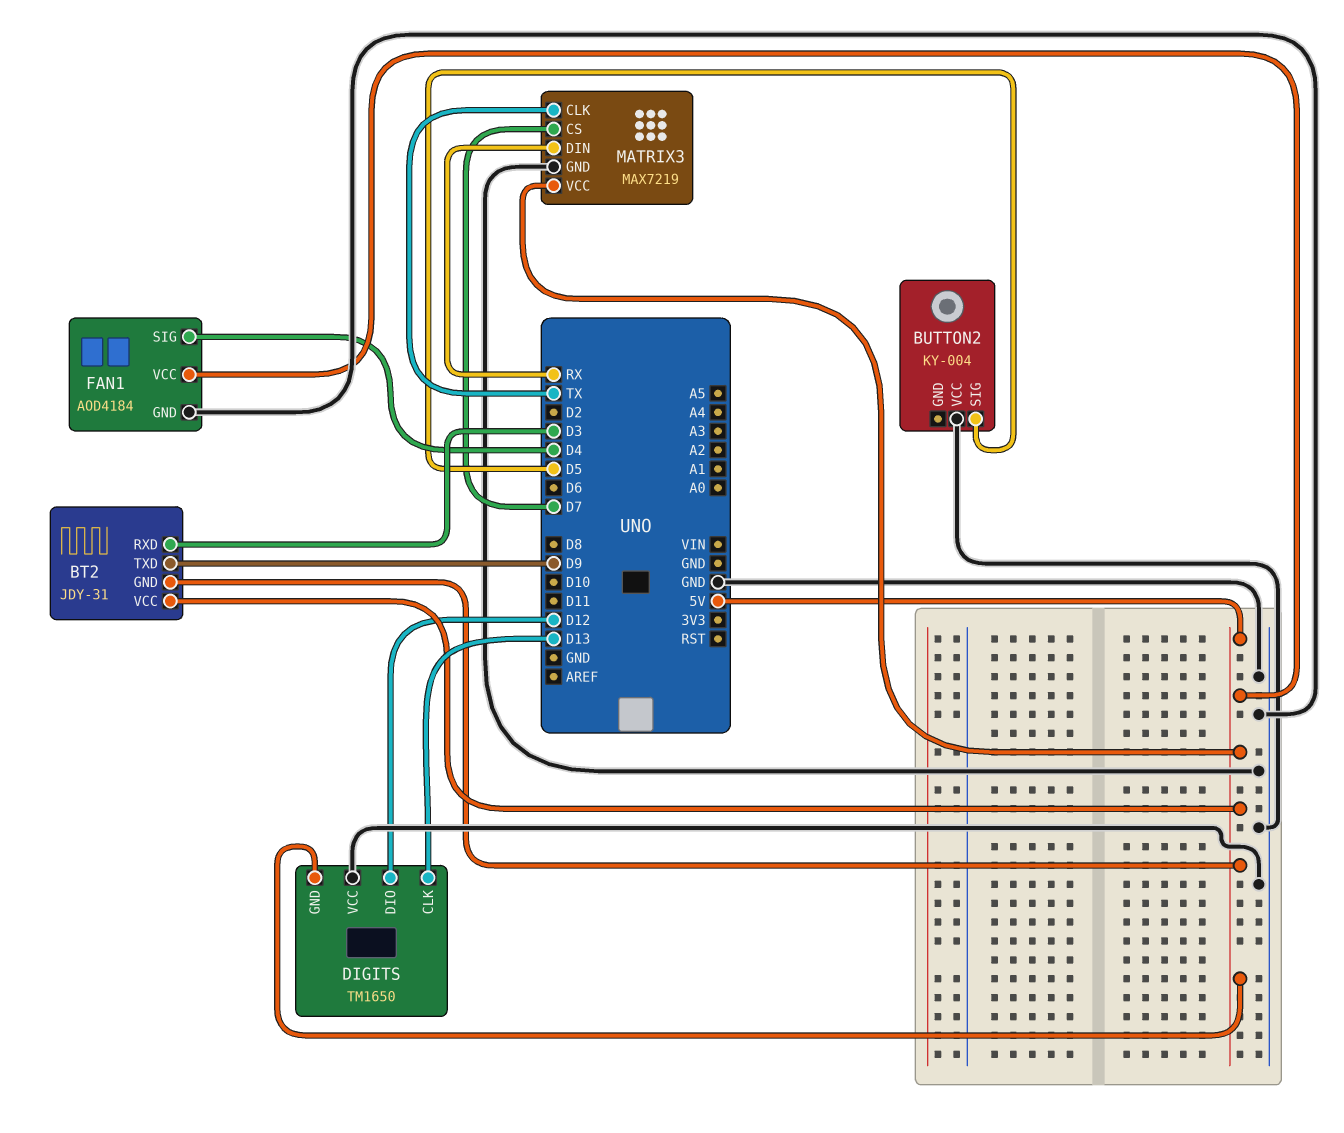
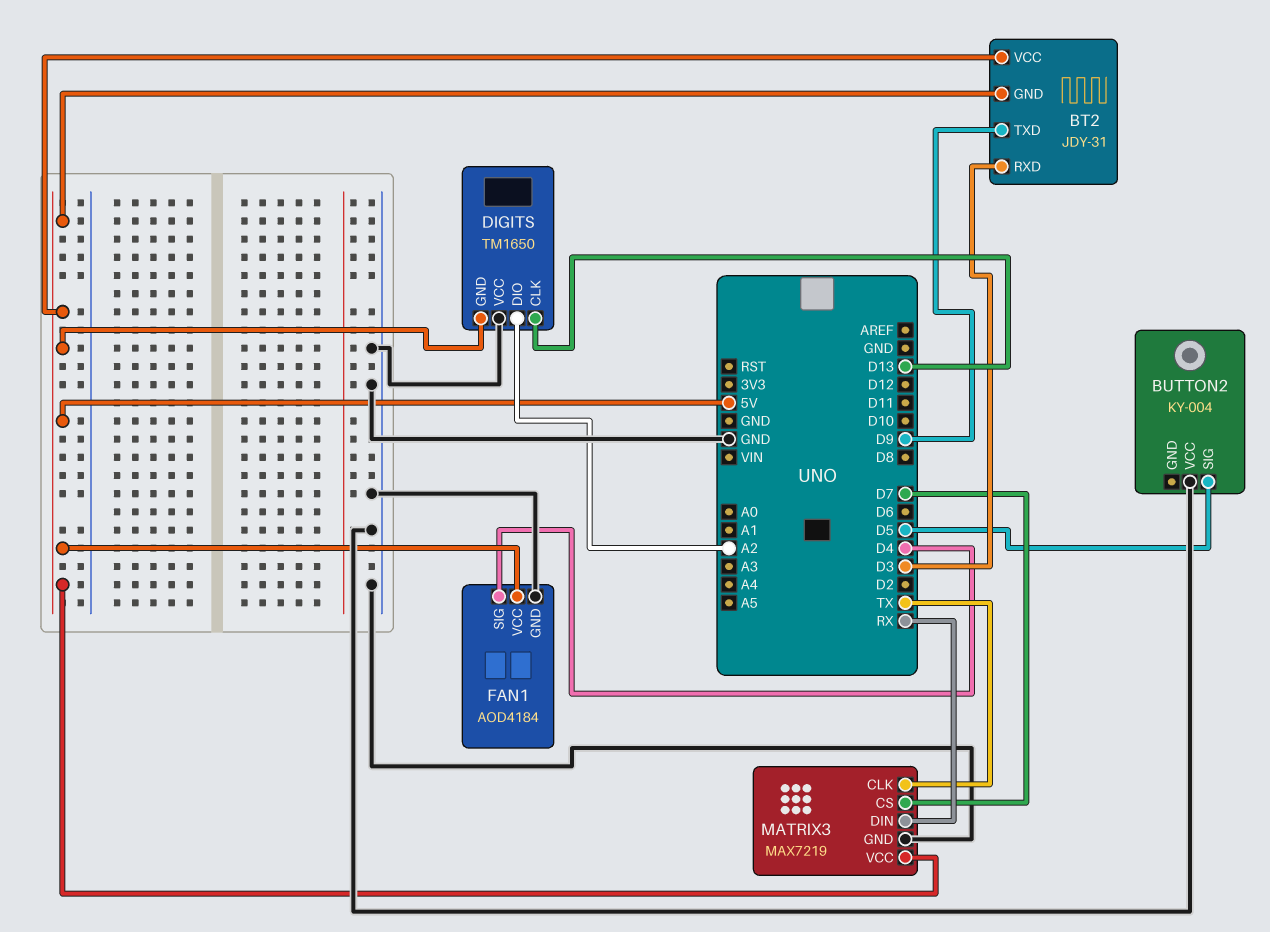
DIGITS pin DIO: D12 -> A2

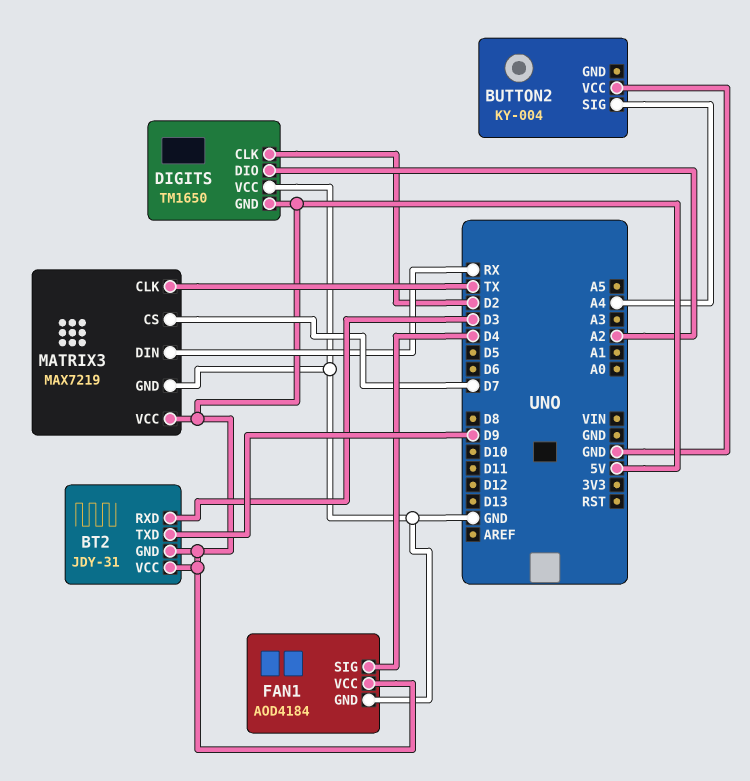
BUTTON2 pin SIG: D5 -> A4
DIGITS pin CLK: D13 -> D2

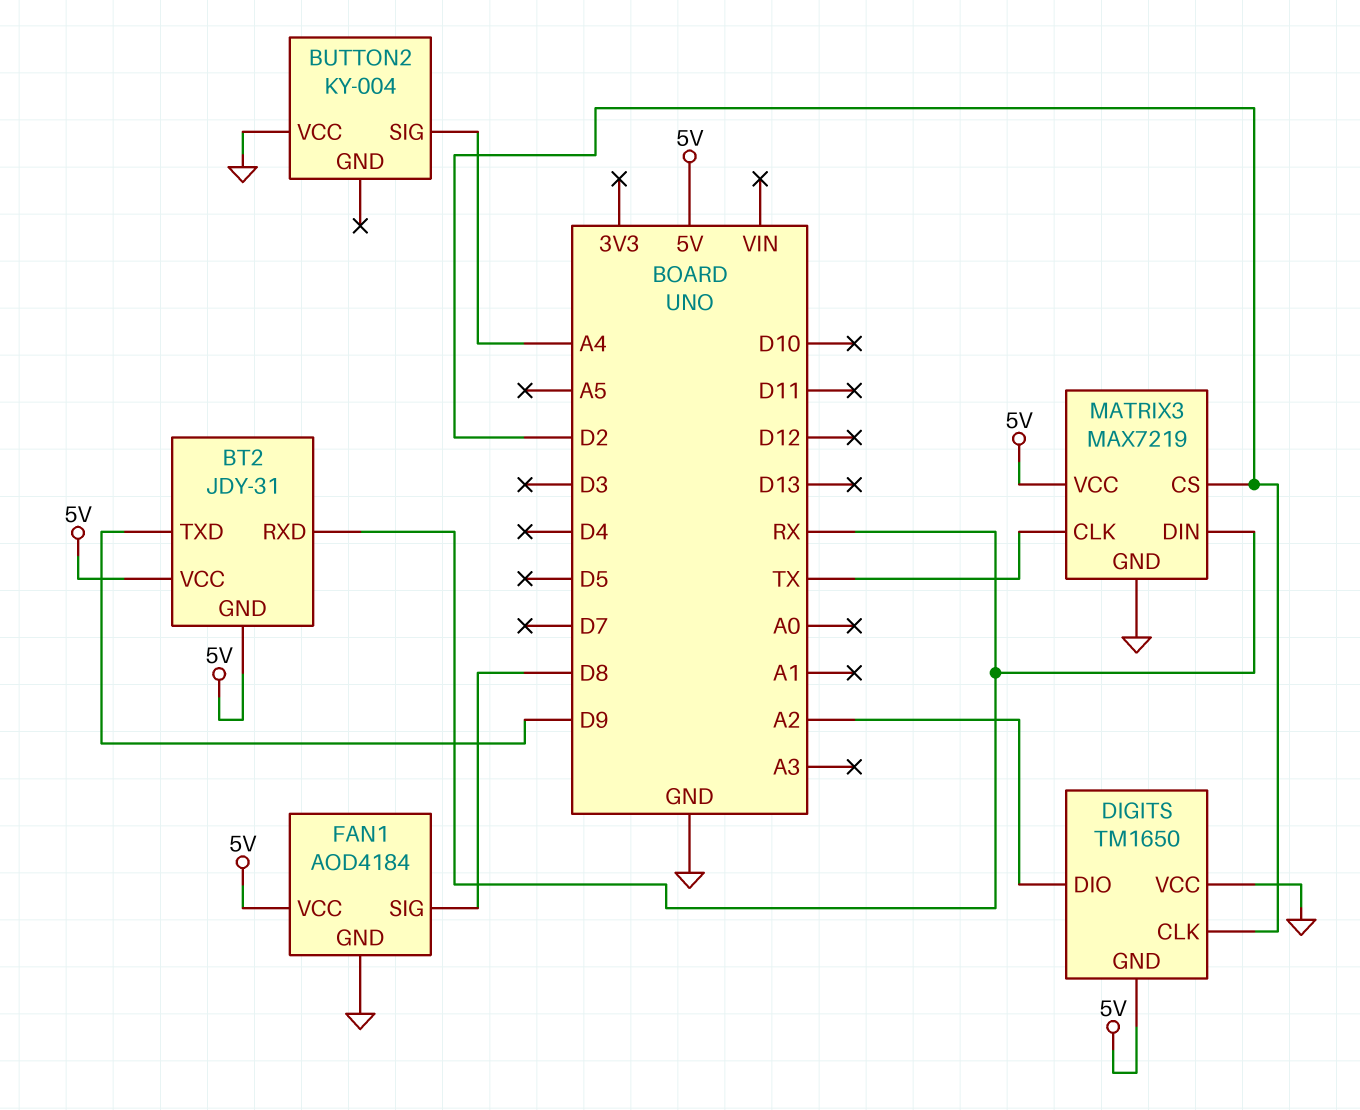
BT2 pin RXD: D3 -> RX
FAN1 pin SIG: D4 -> D8
MATRIX3 pin CS: D7 -> D2

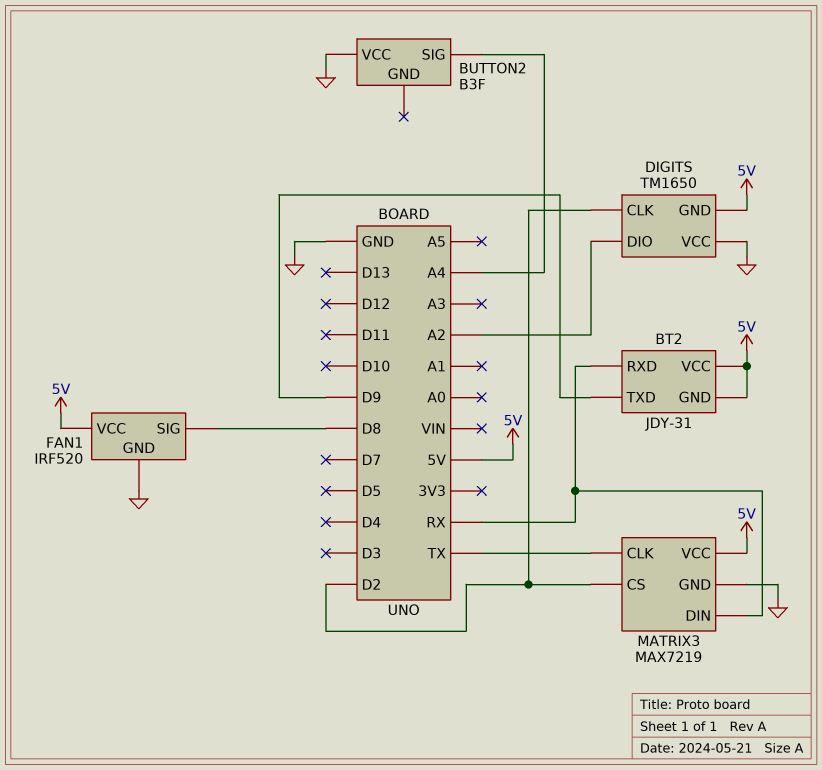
BUTTON2: KY-004 -> B3F
FAN1: AOD4184 -> IRF520

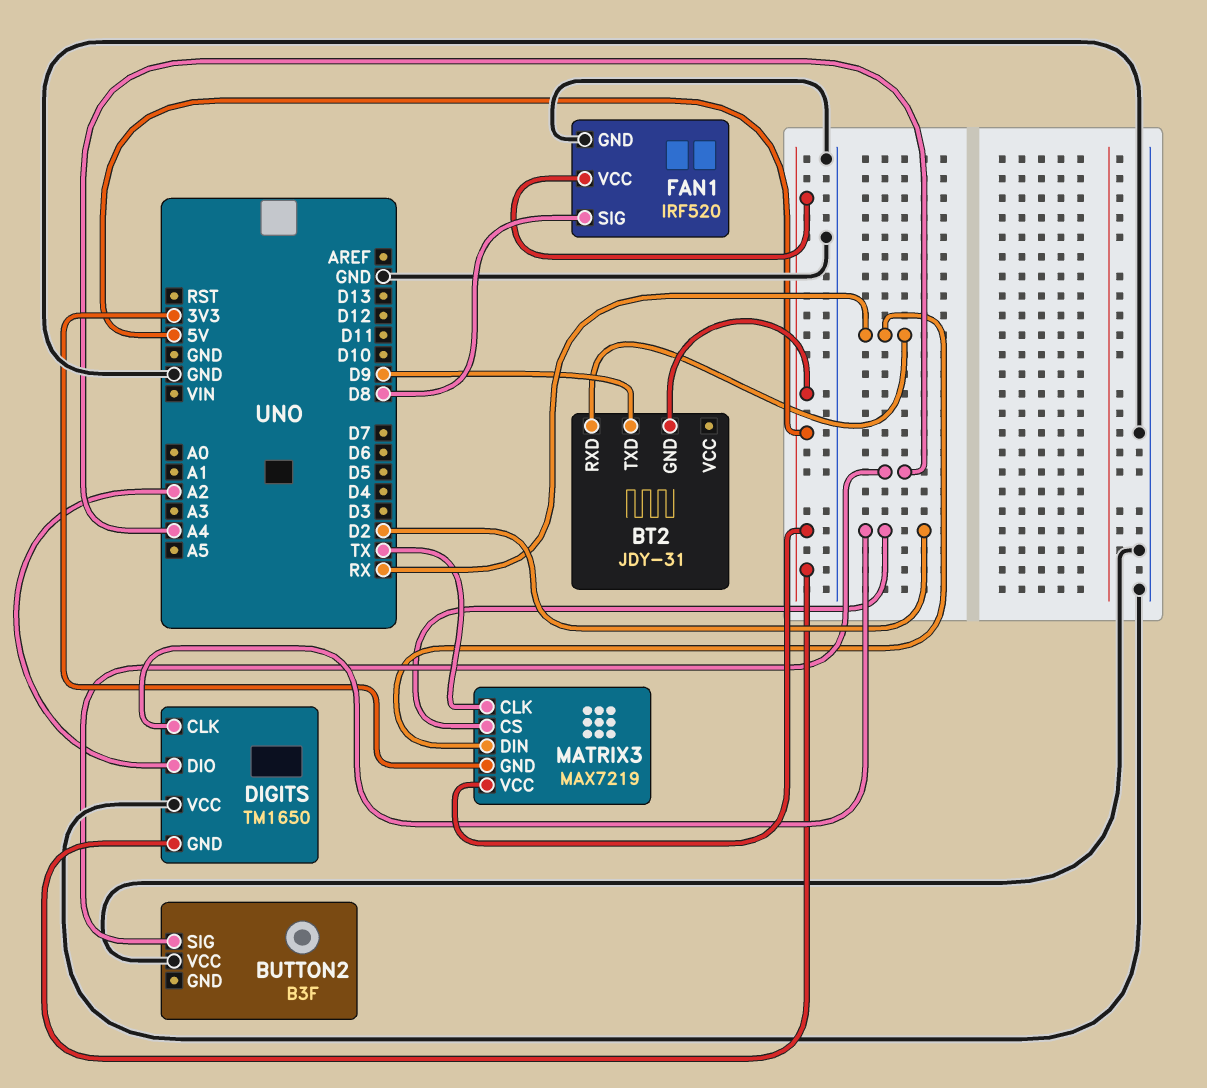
BT2 pin VCC: 5V -> none
MATRIX3 pin GND: GND -> 3V3

